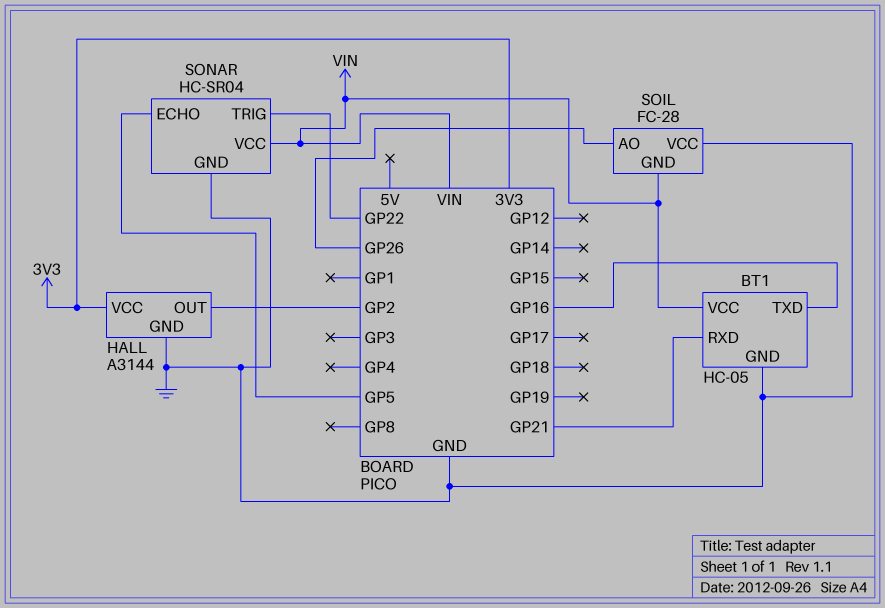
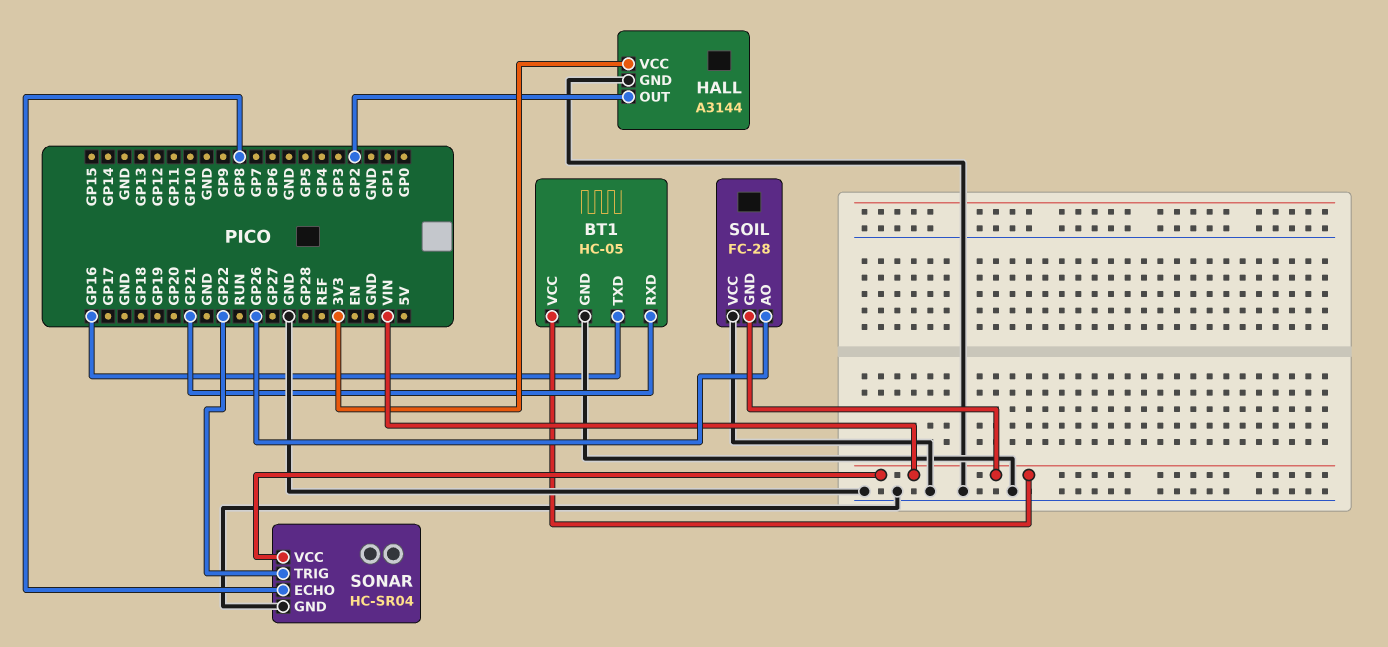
SONAR pin ECHO: GP5 -> GP8

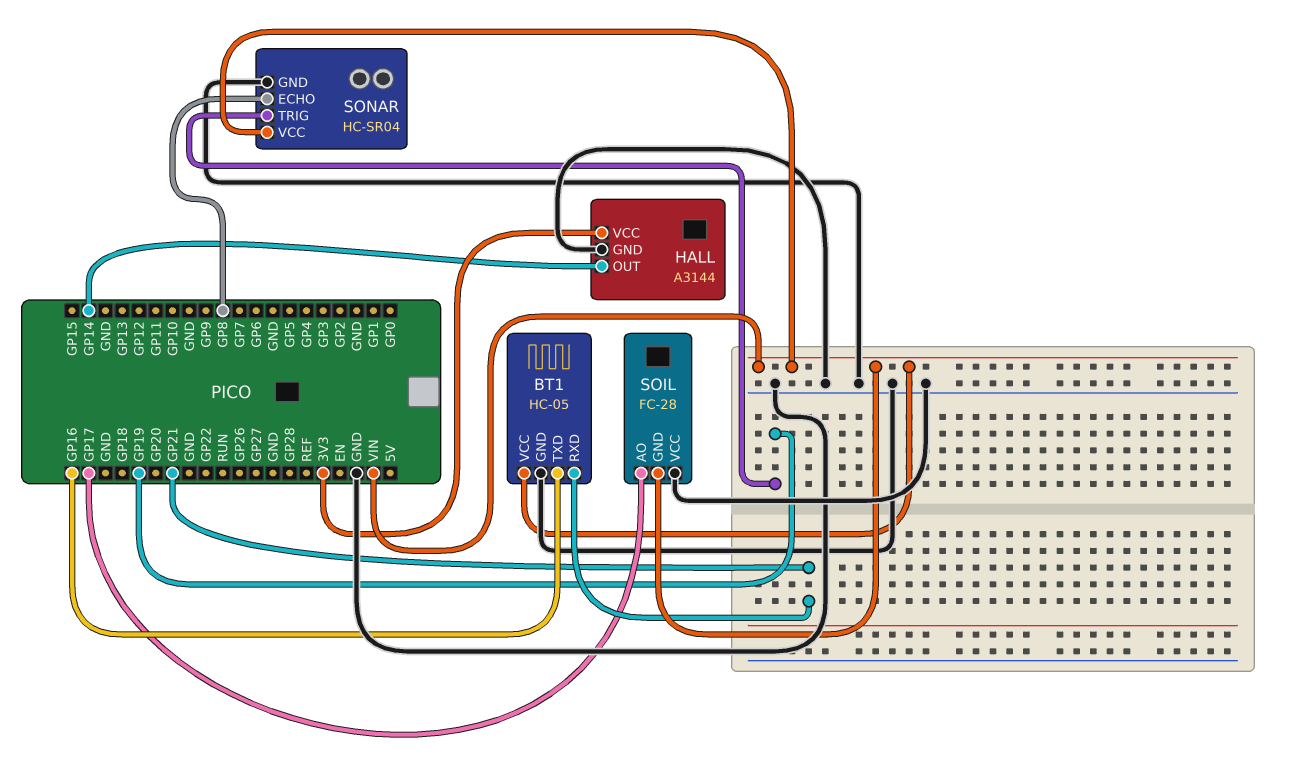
HALL pin OUT: GP2 -> GP14
SOIL pin AO: GP26 -> GP17
SONAR pin TRIG: GP22 -> GP19

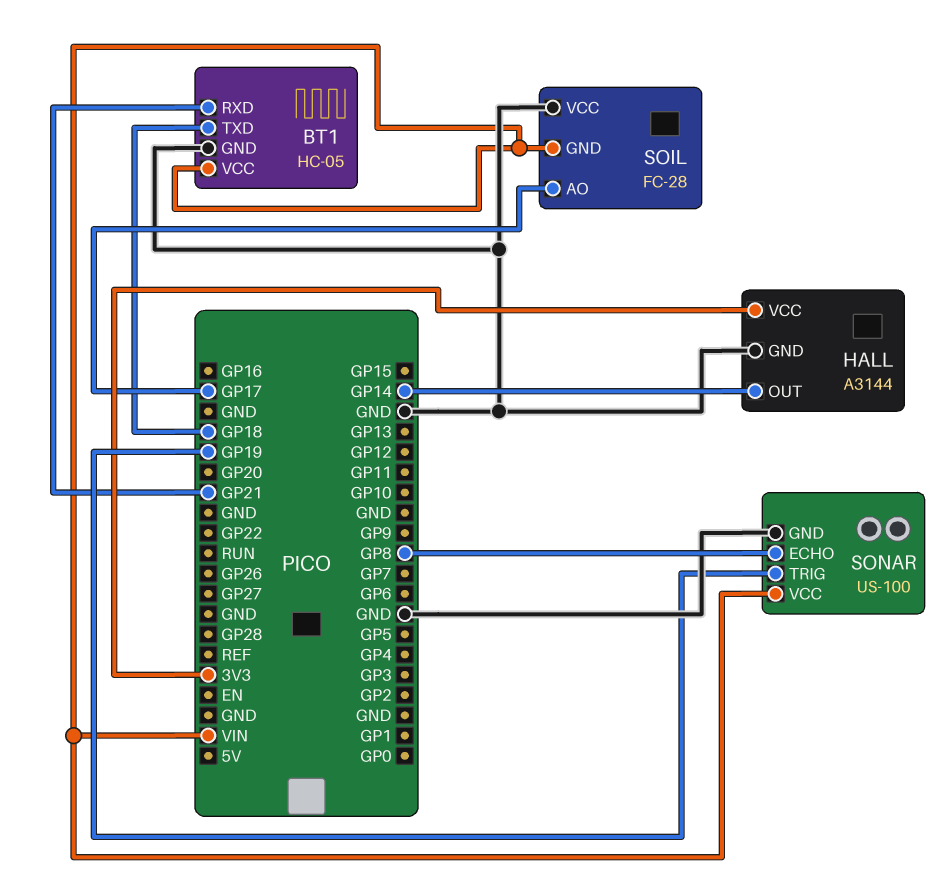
BT1 pin TXD: GP16 -> GP18
SONAR: HC-SR04 -> US-100

